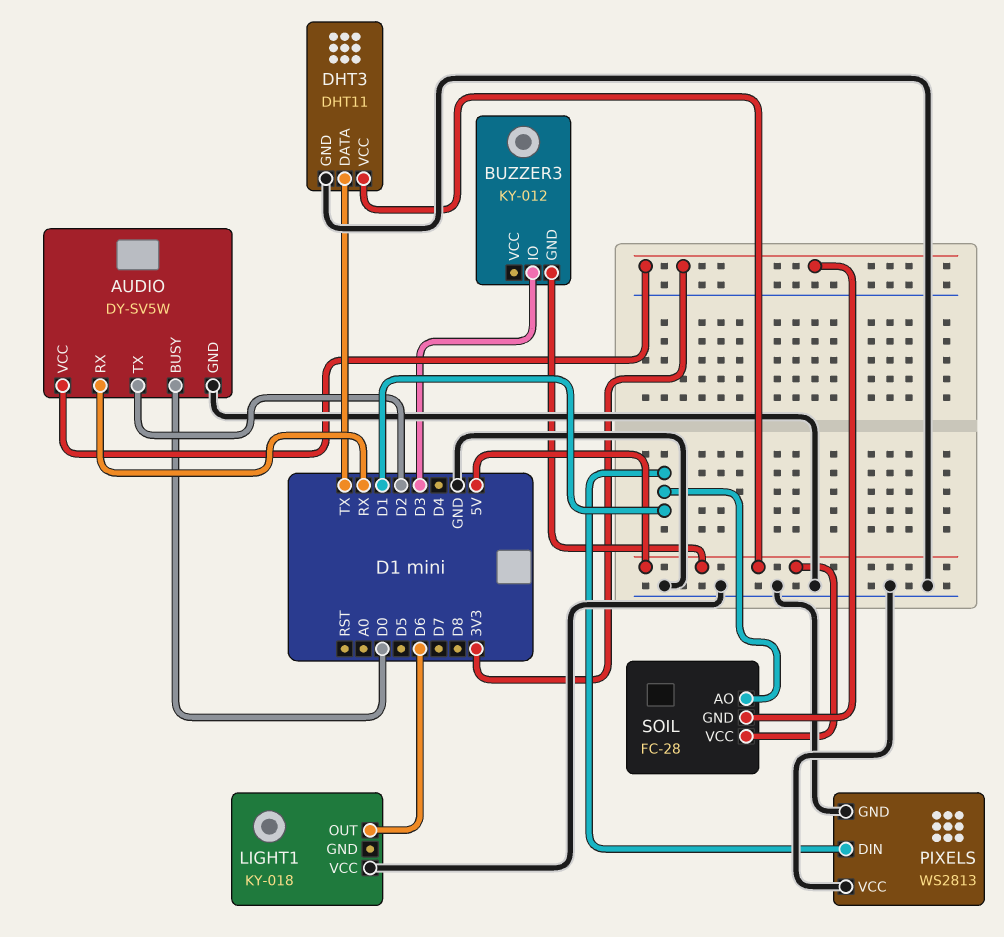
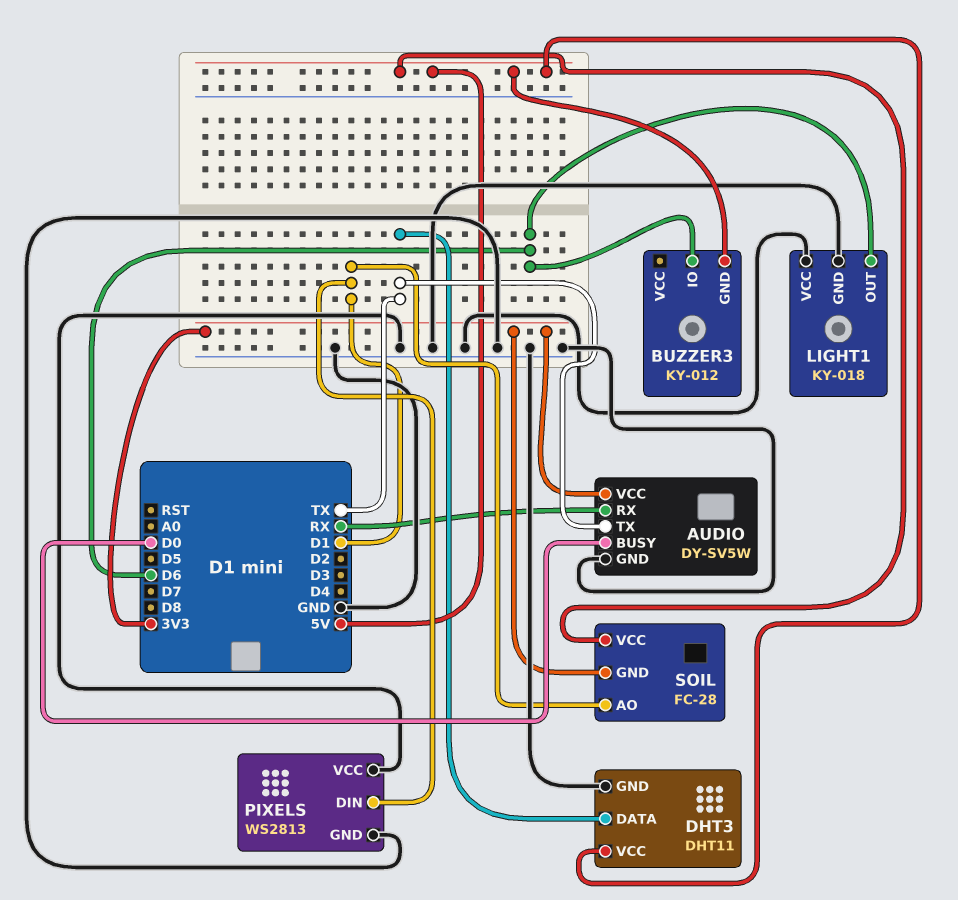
AUDIO pin TX: D2 -> TX
BUZZER3 pin IO: D3 -> D6
LIGHT1 pin GND: none -> GND

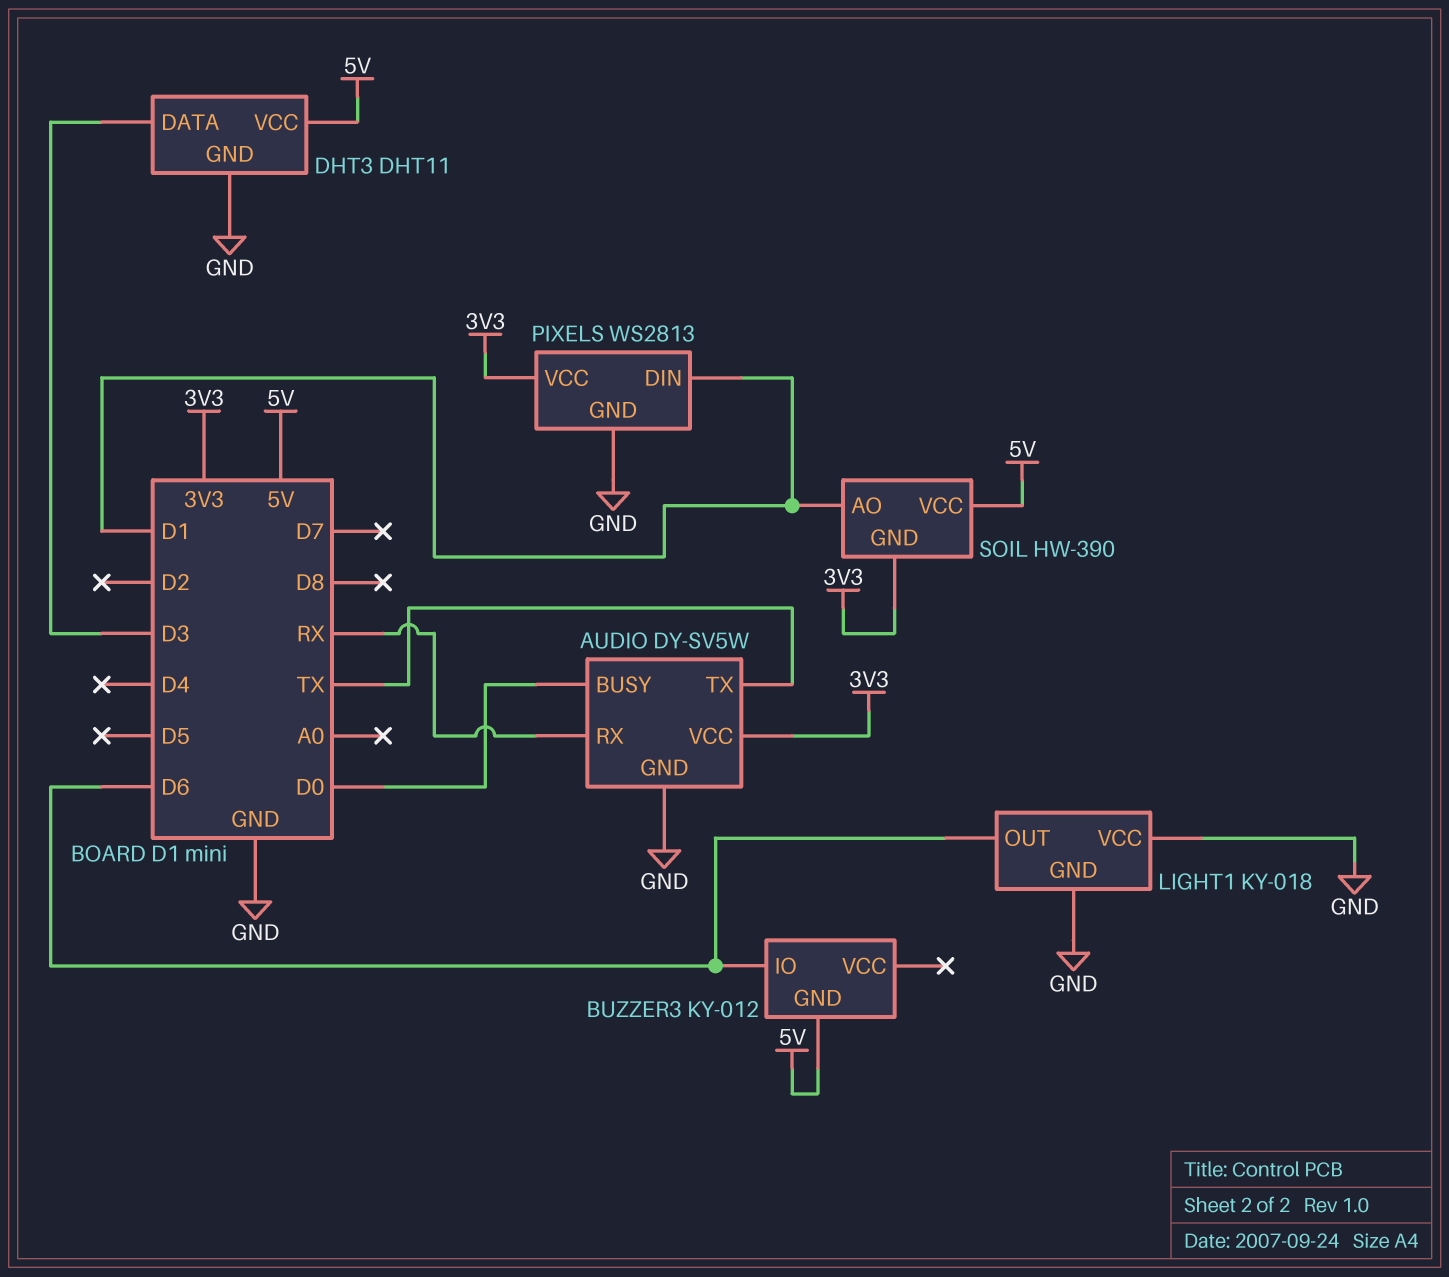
DHT3 pin DATA: TX -> D3
PIXELS pin VCC: GND -> 3V3
SOIL: FC-28 -> HW-390

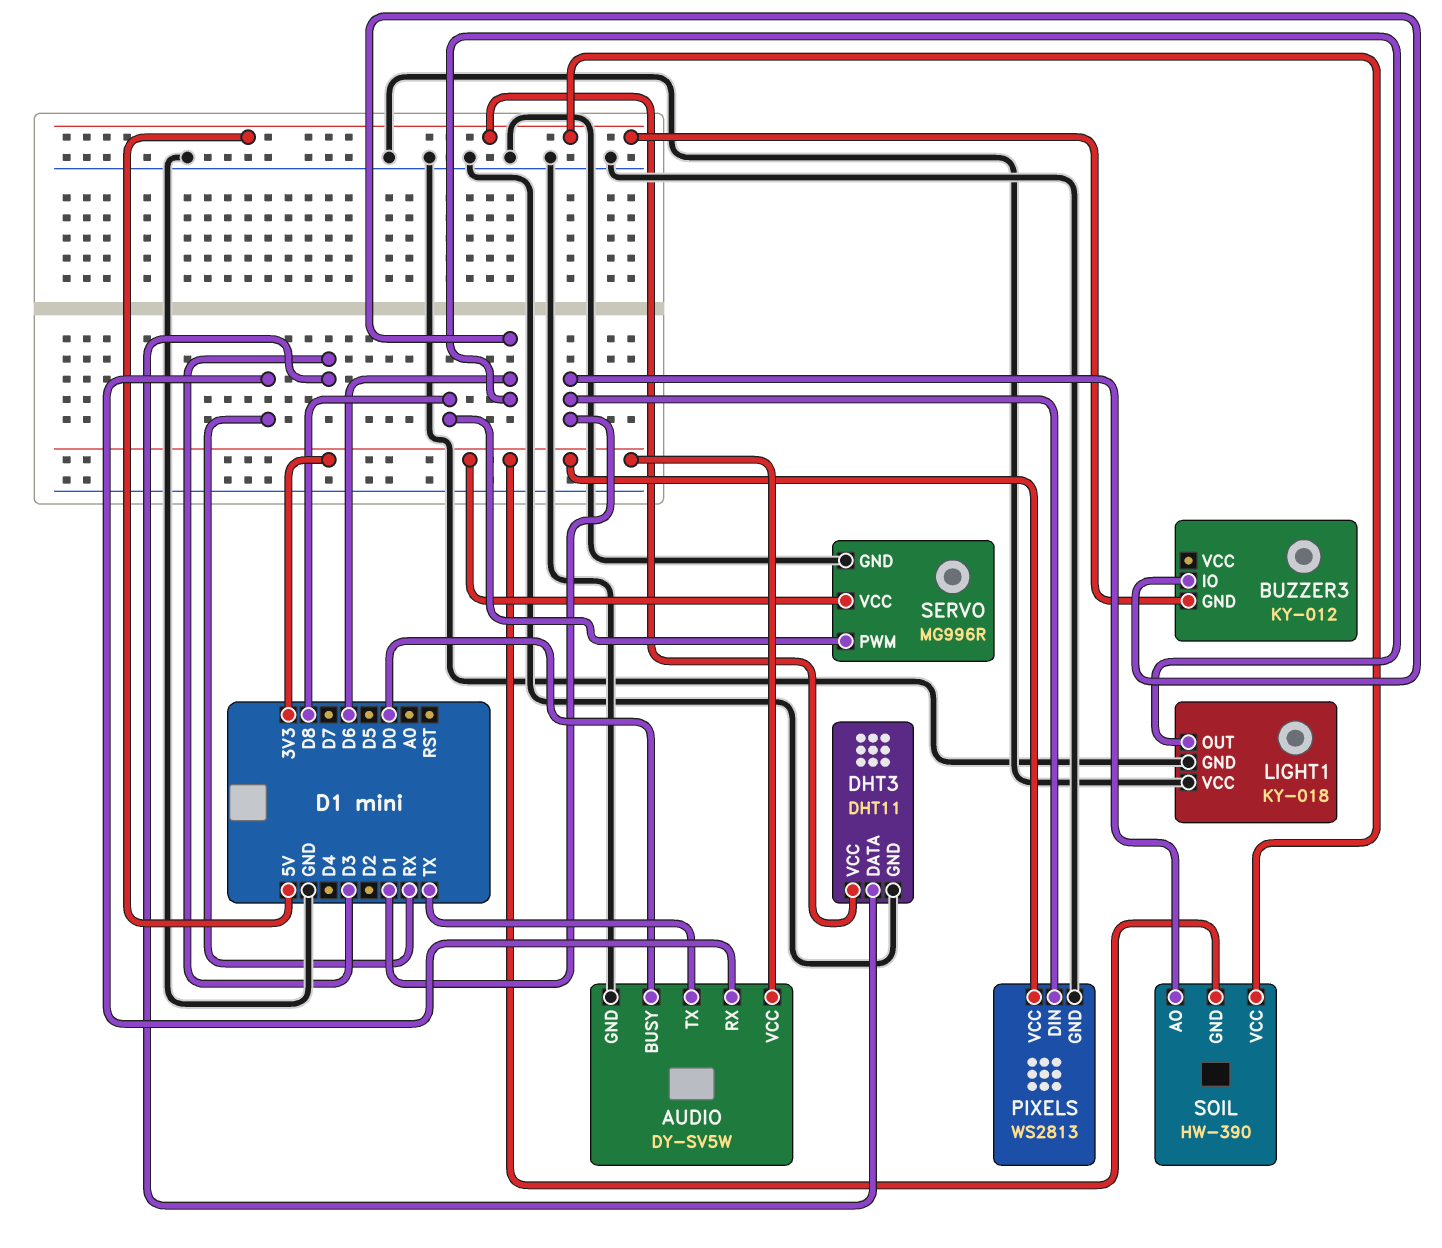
SERVO: none -> MG996R
SERVO pin GND: none -> GND
SERVO pin PWM: none -> D8
SERVO pin VCC: none -> 3V3

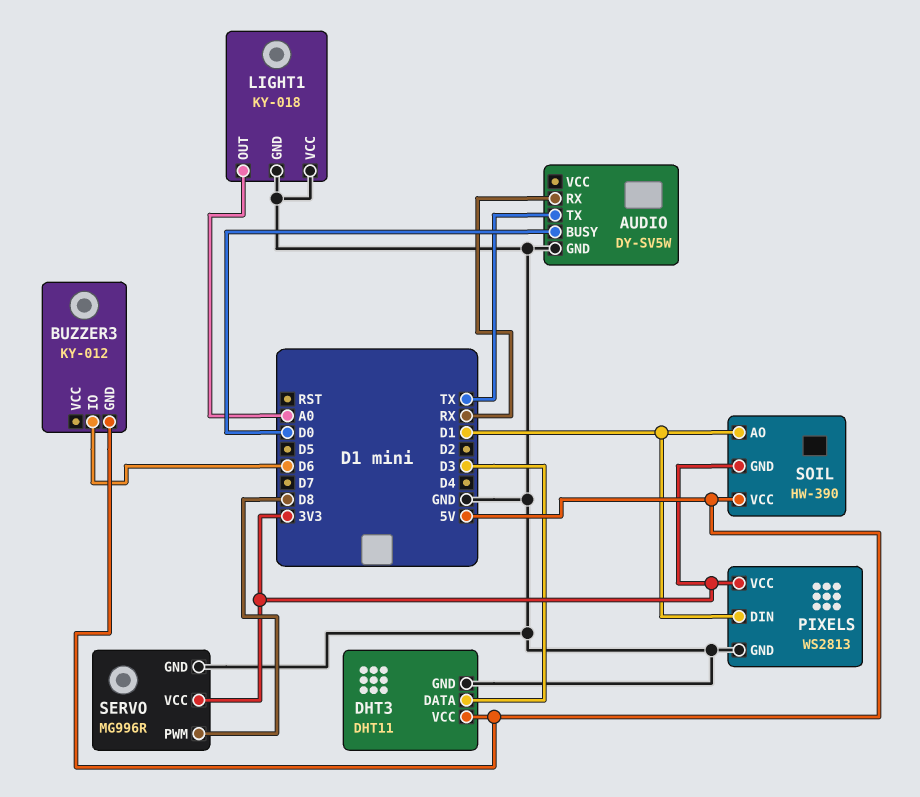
AUDIO pin VCC: 3V3 -> none
LIGHT1 pin OUT: D6 -> A0

